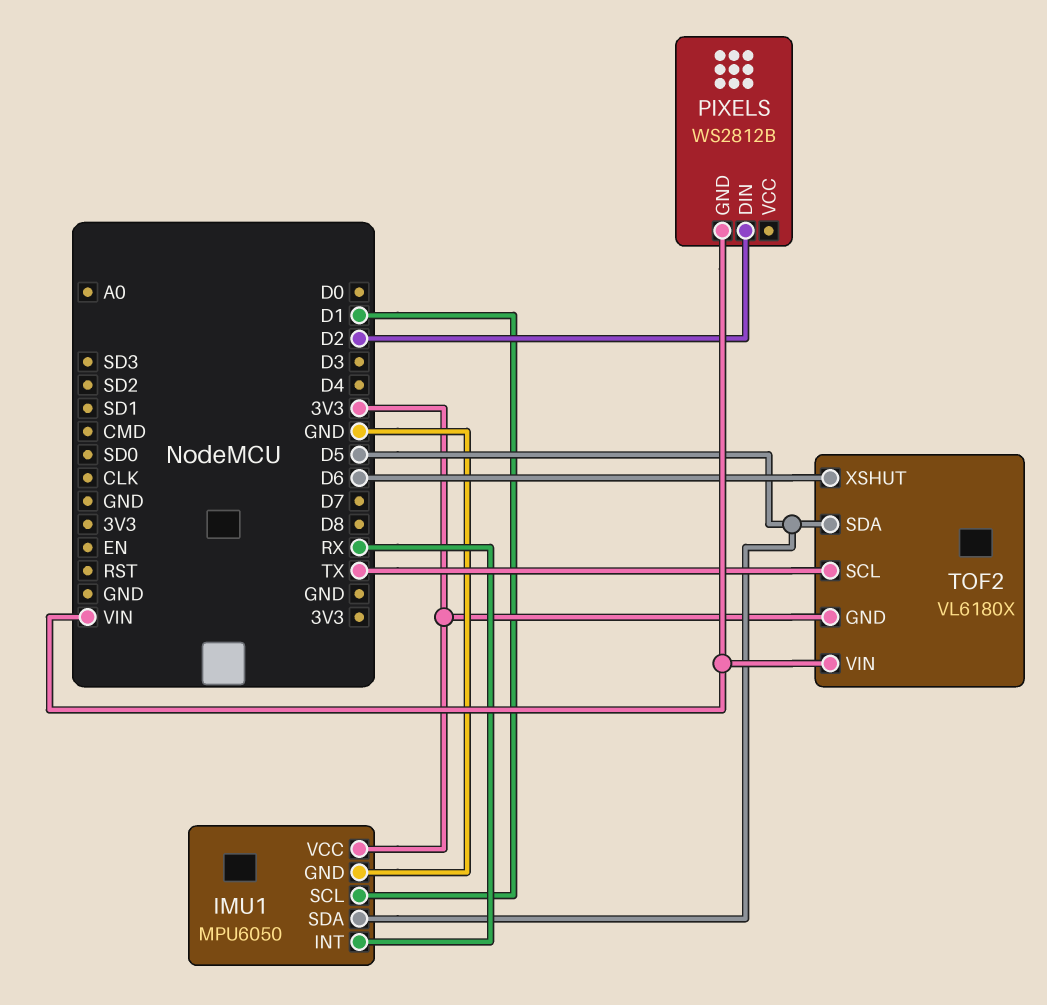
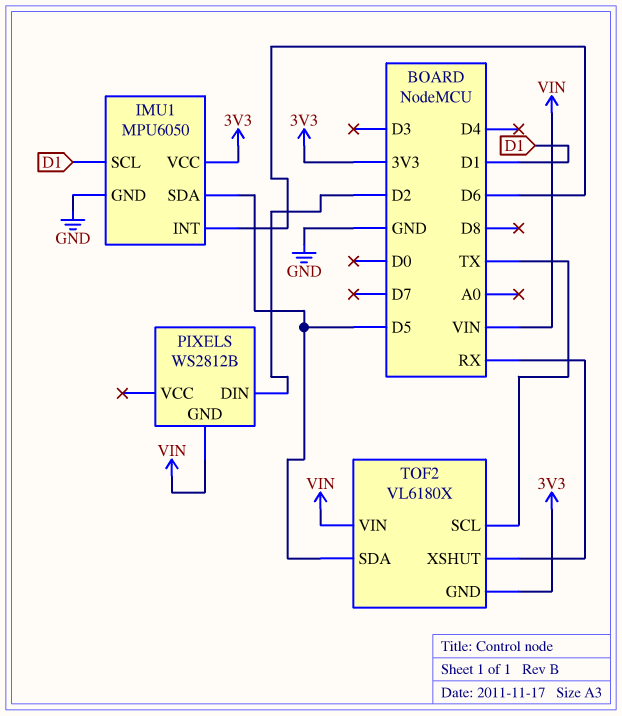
IMU1 pin INT: RX -> D6
TOF2 pin XSHUT: D6 -> RX

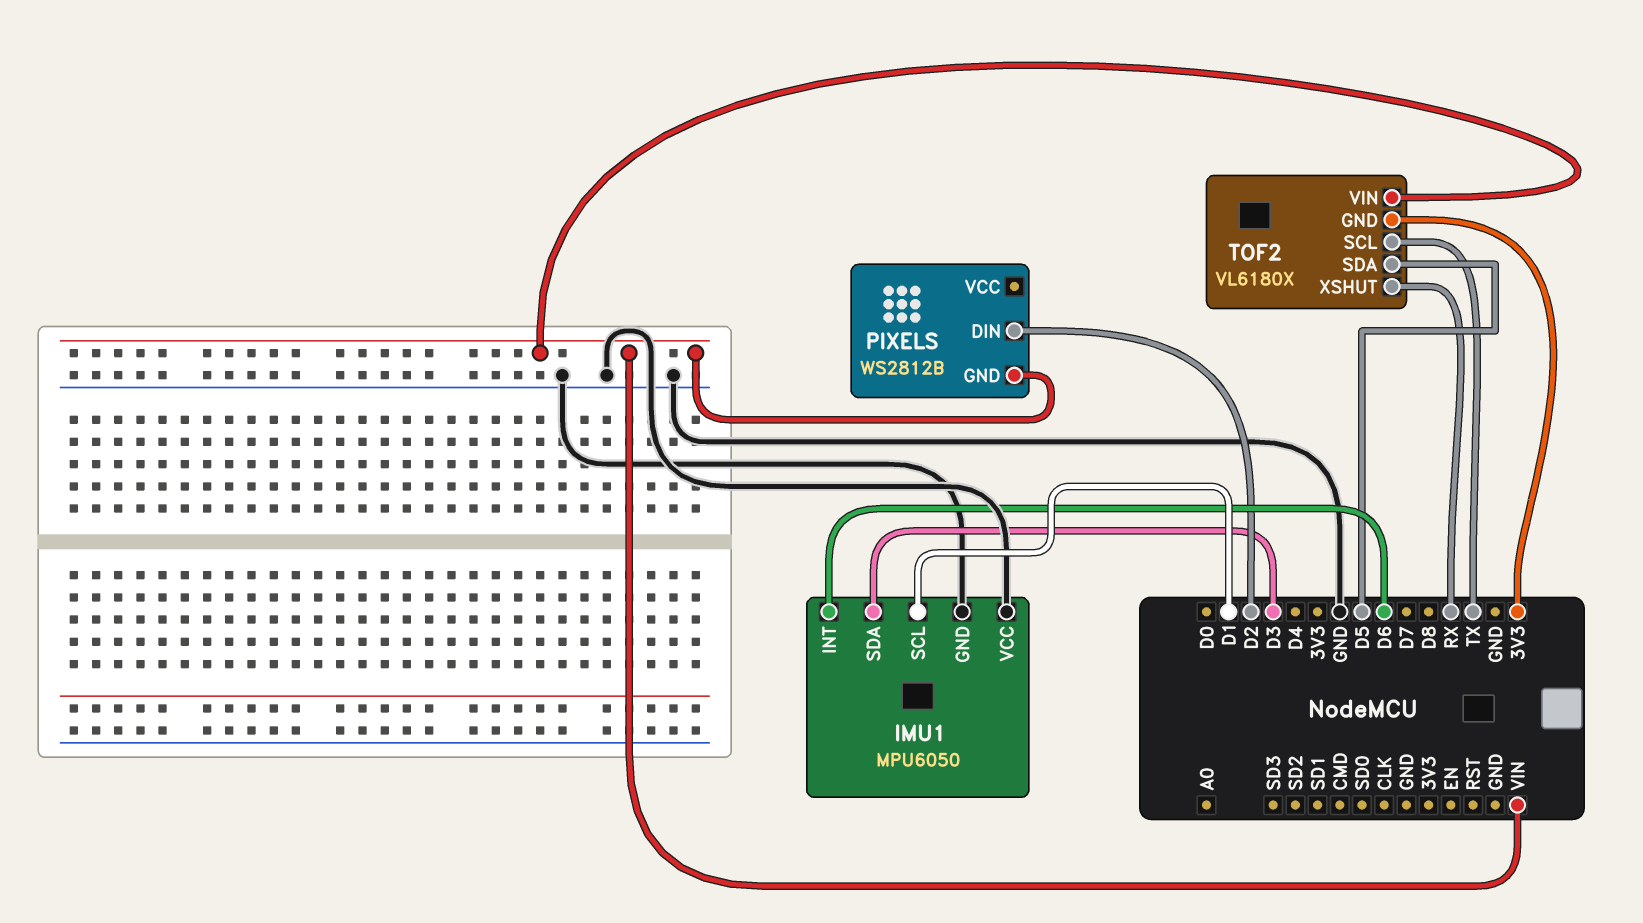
IMU1 pin SDA: D5 -> D3
IMU1 pin VCC: 3V3 -> GND

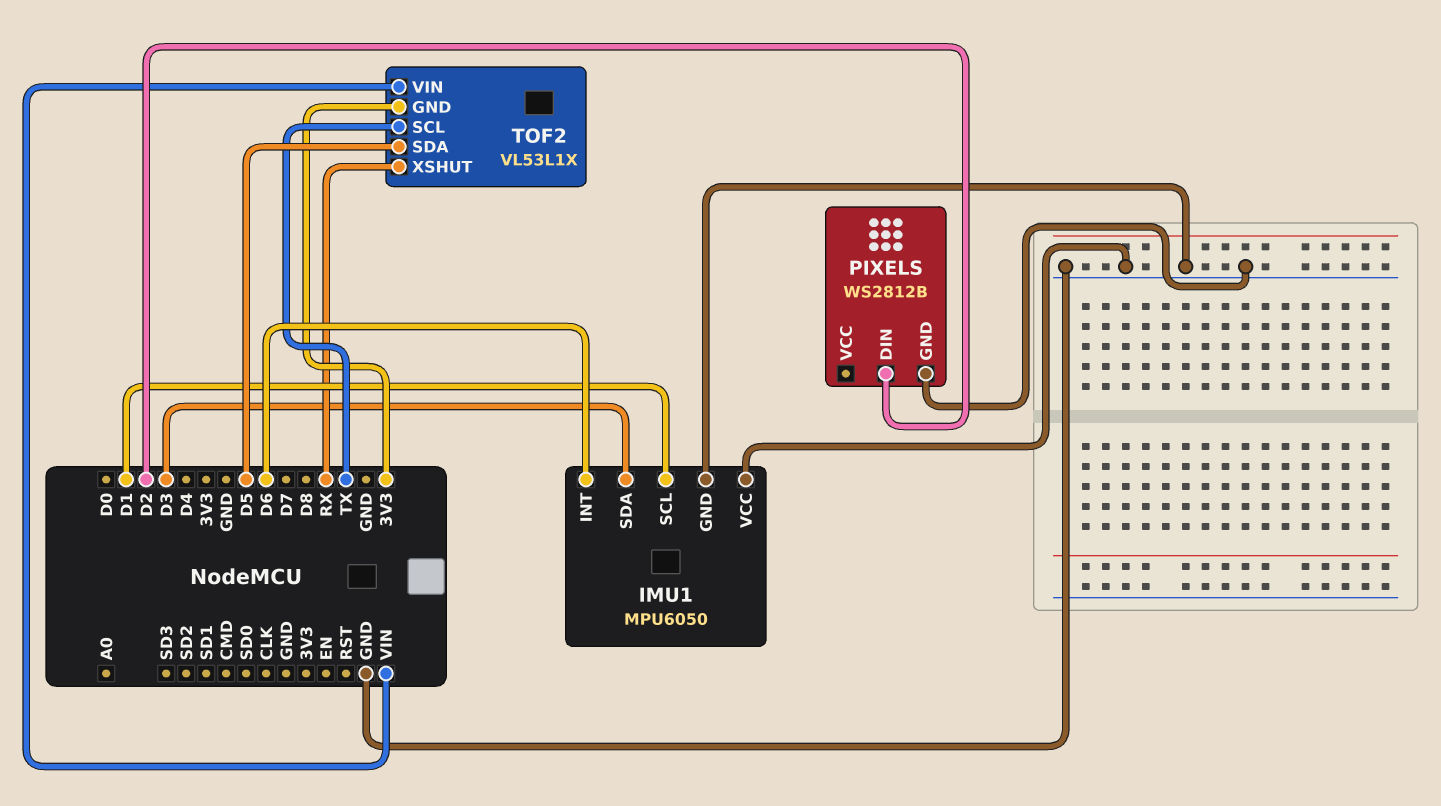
PIXELS pin GND: VIN -> GND
TOF2: VL6180X -> VL53L1X

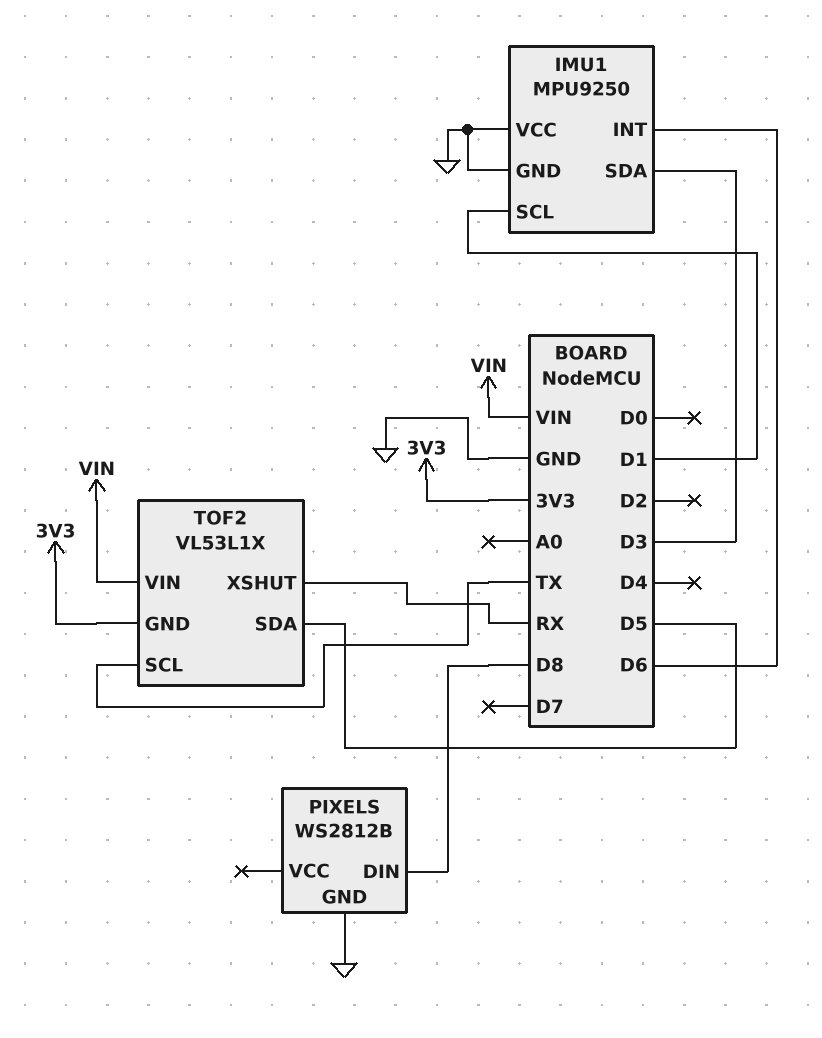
IMU1: MPU6050 -> MPU9250
PIXELS pin DIN: D2 -> D8

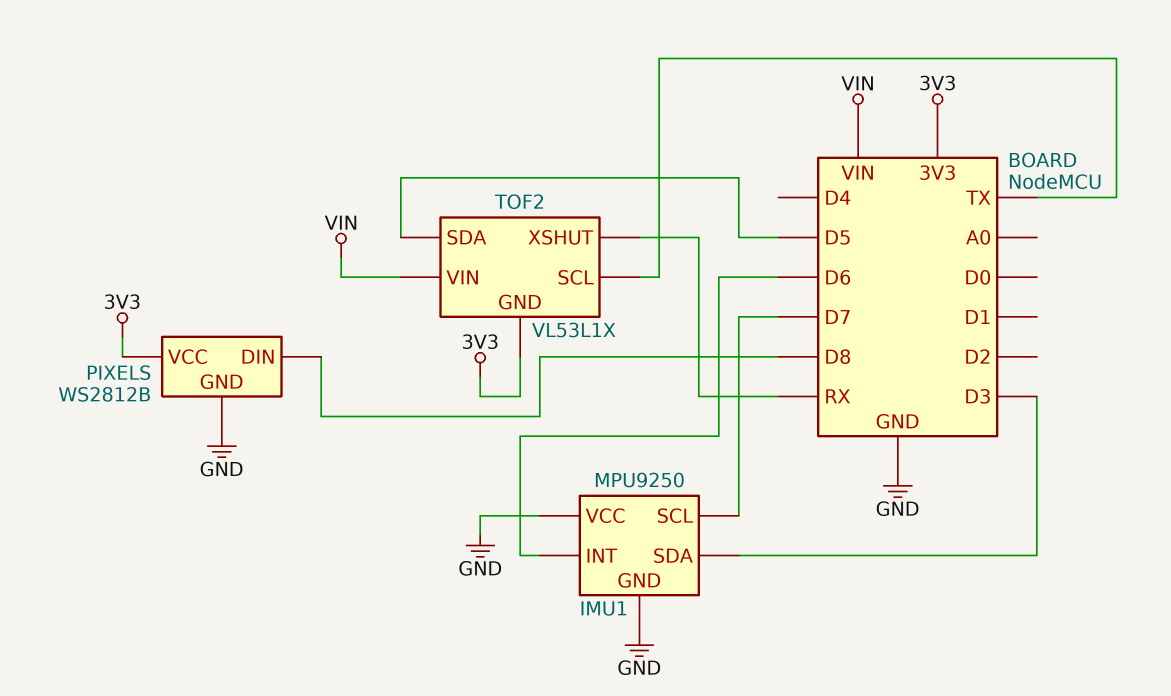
IMU1 pin SCL: D1 -> D7
PIXELS pin VCC: none -> 3V3

